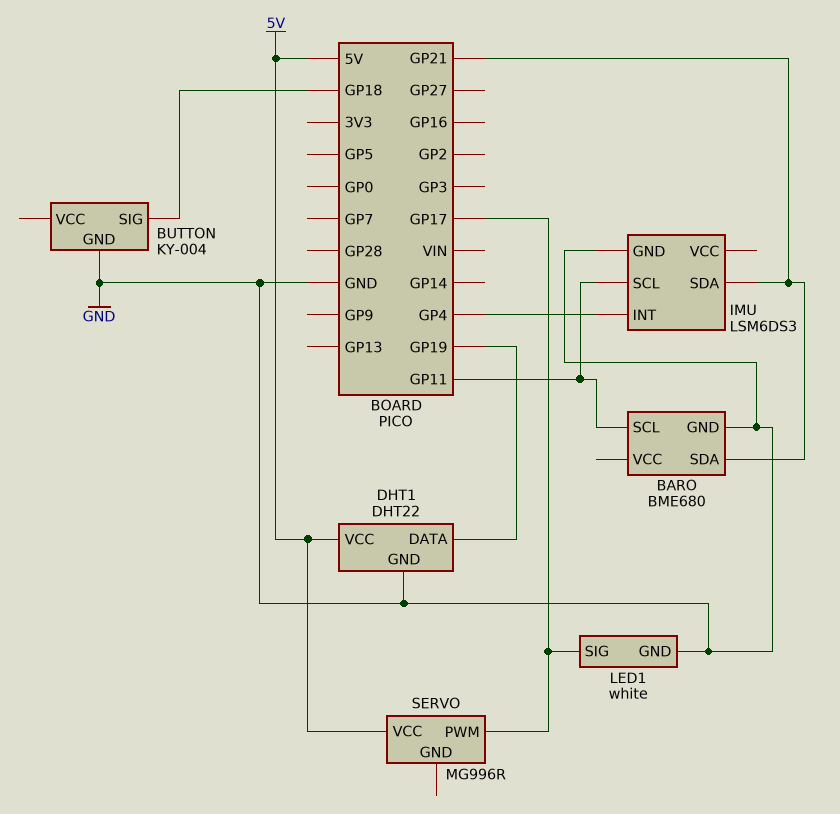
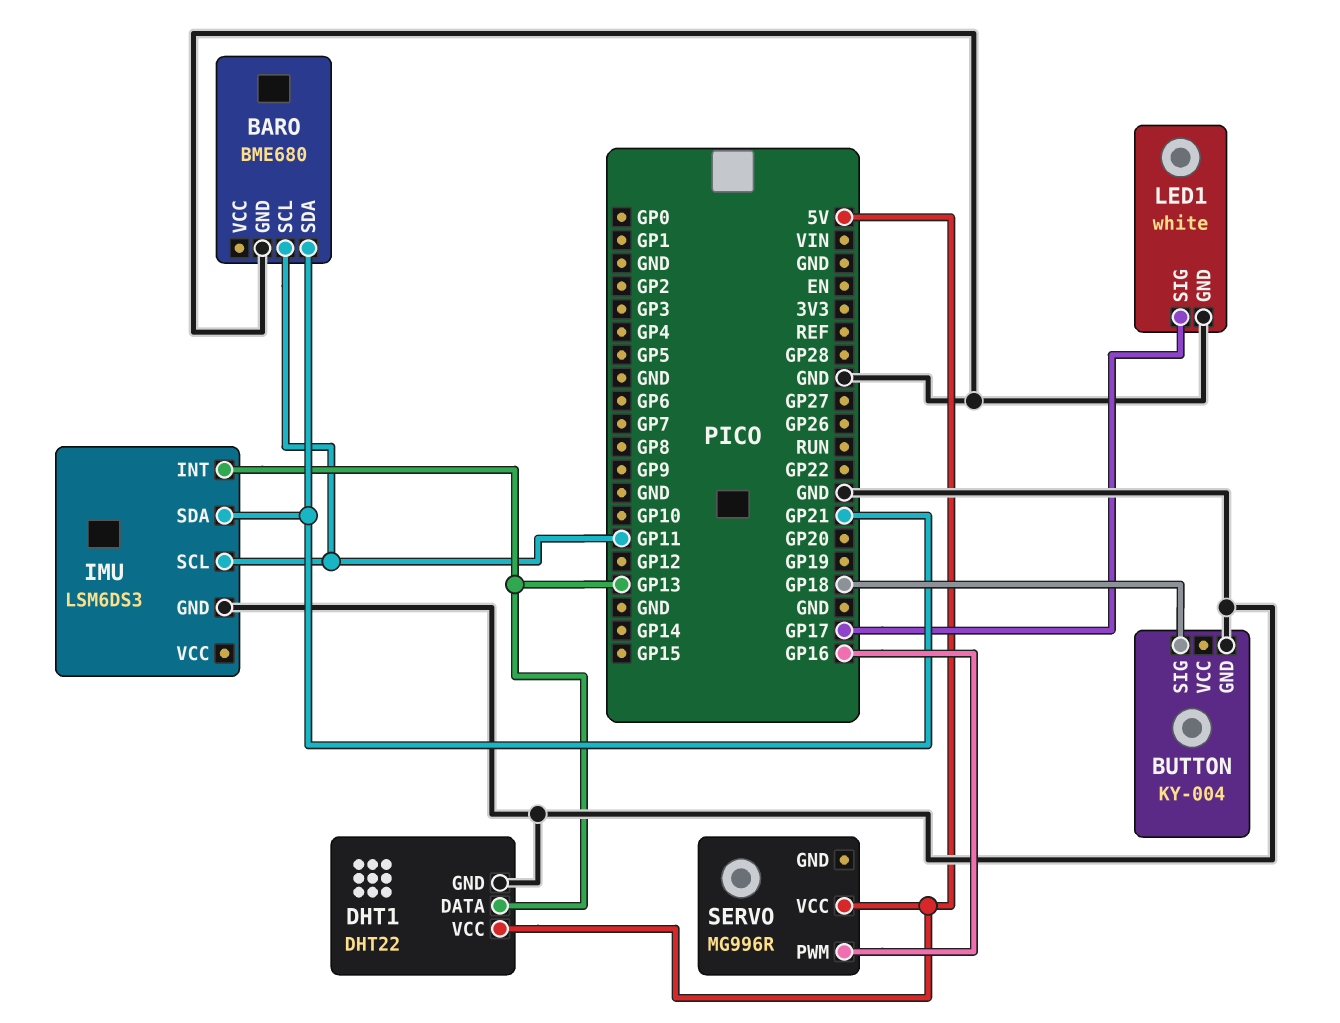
DHT1 pin DATA: GP19 -> GP13
IMU pin INT: GP4 -> GP13
SERVO pin PWM: GP17 -> GP16

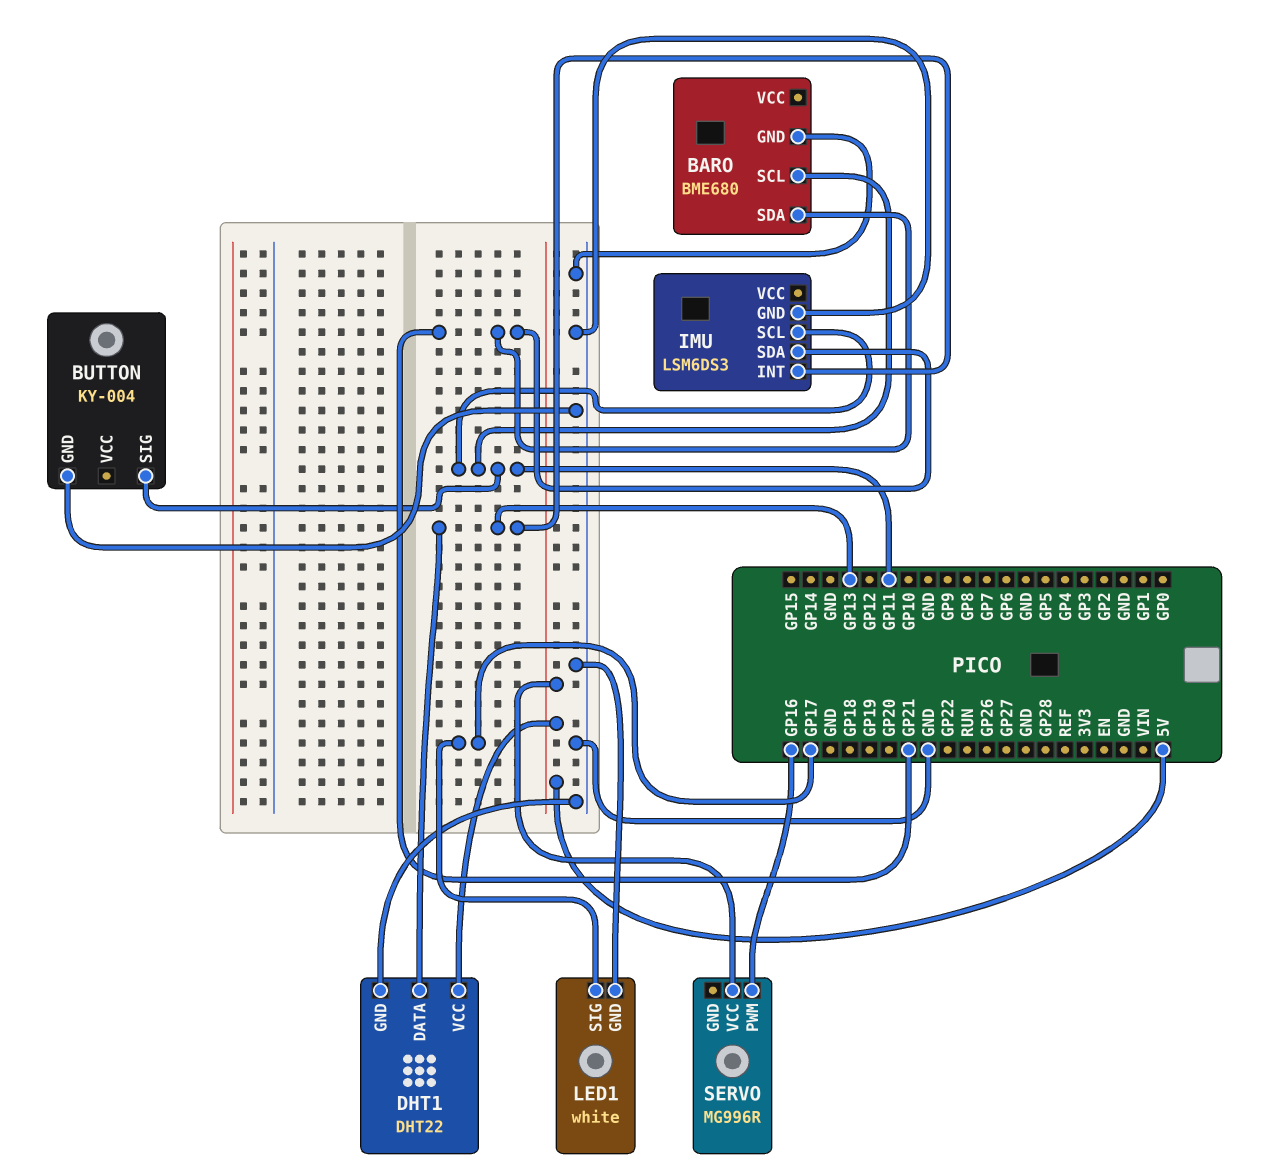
BUTTON pin SIG: GP18 -> GP11

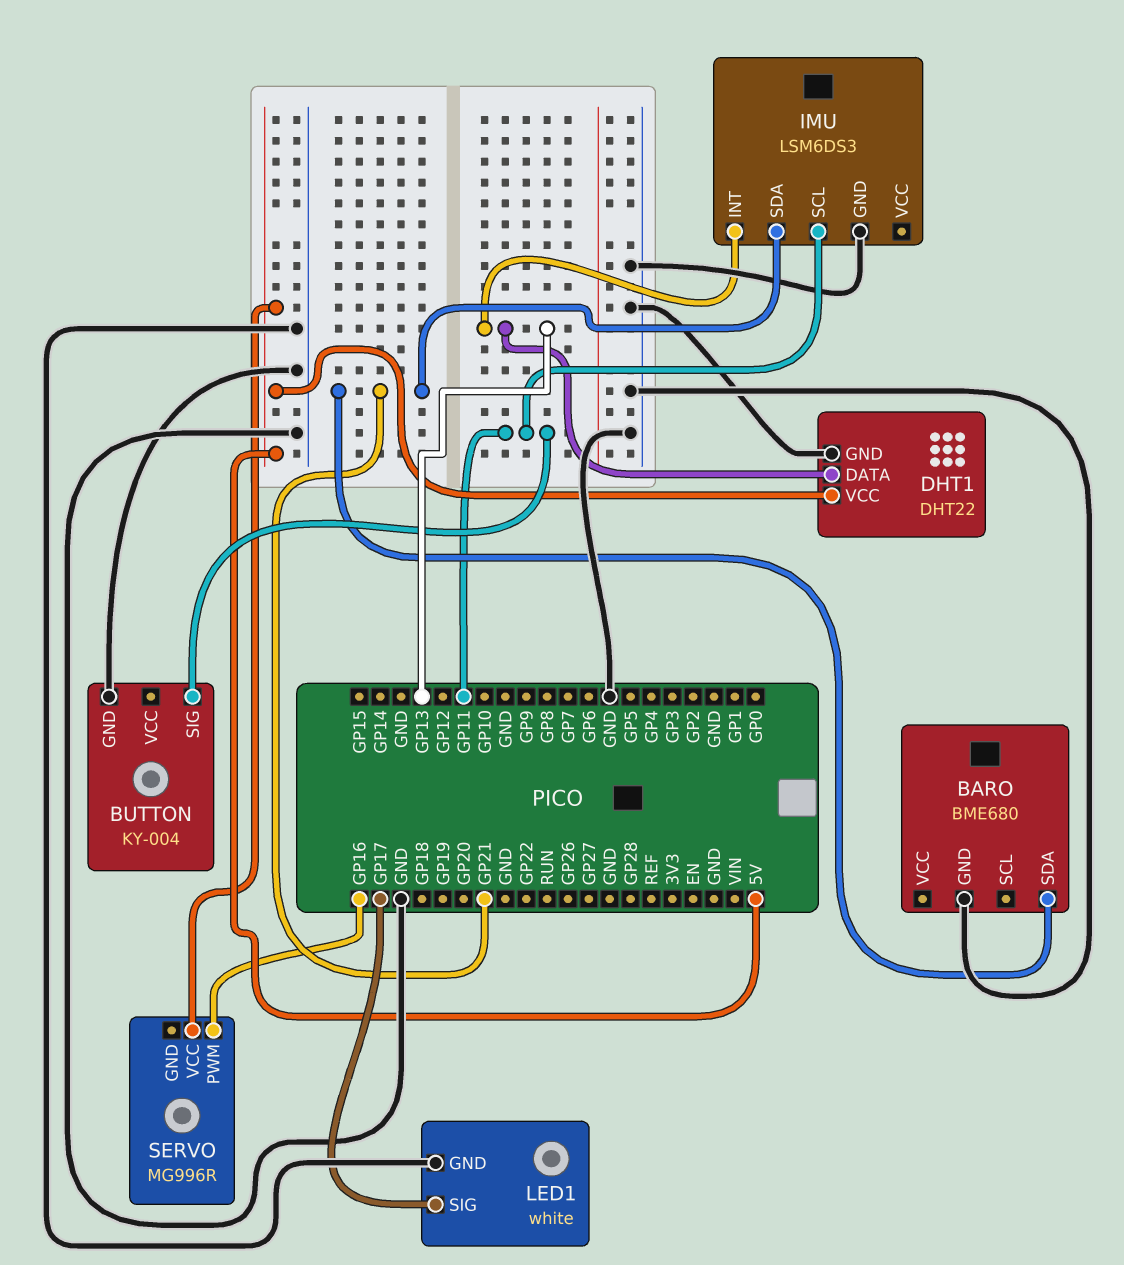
BARO pin SCL: GP11 -> none

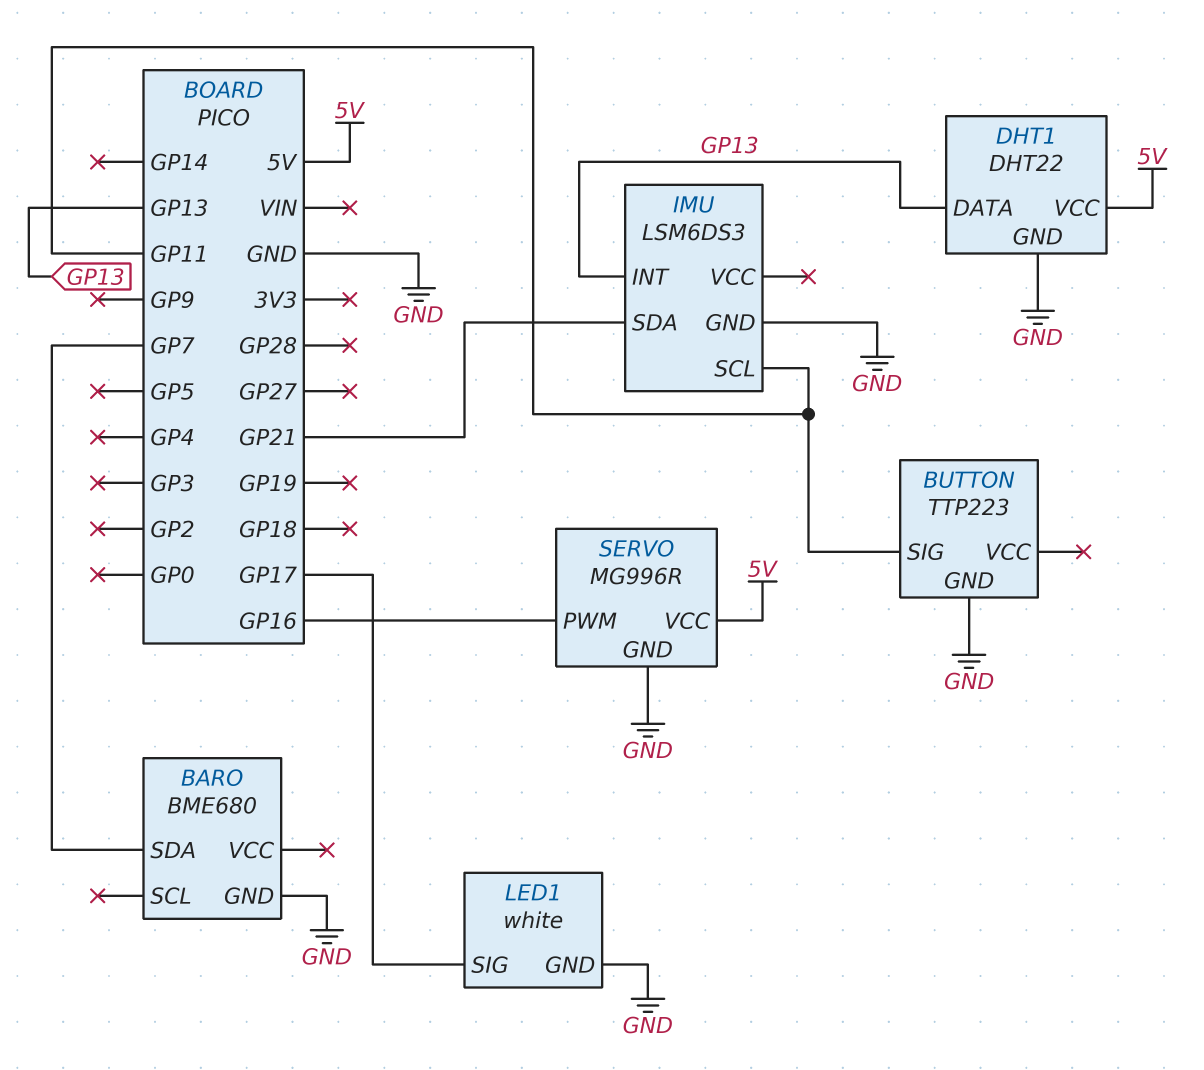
BARO pin SDA: GP21 -> GP7
BUTTON: KY-004 -> TTP223
SERVO pin GND: none -> GND

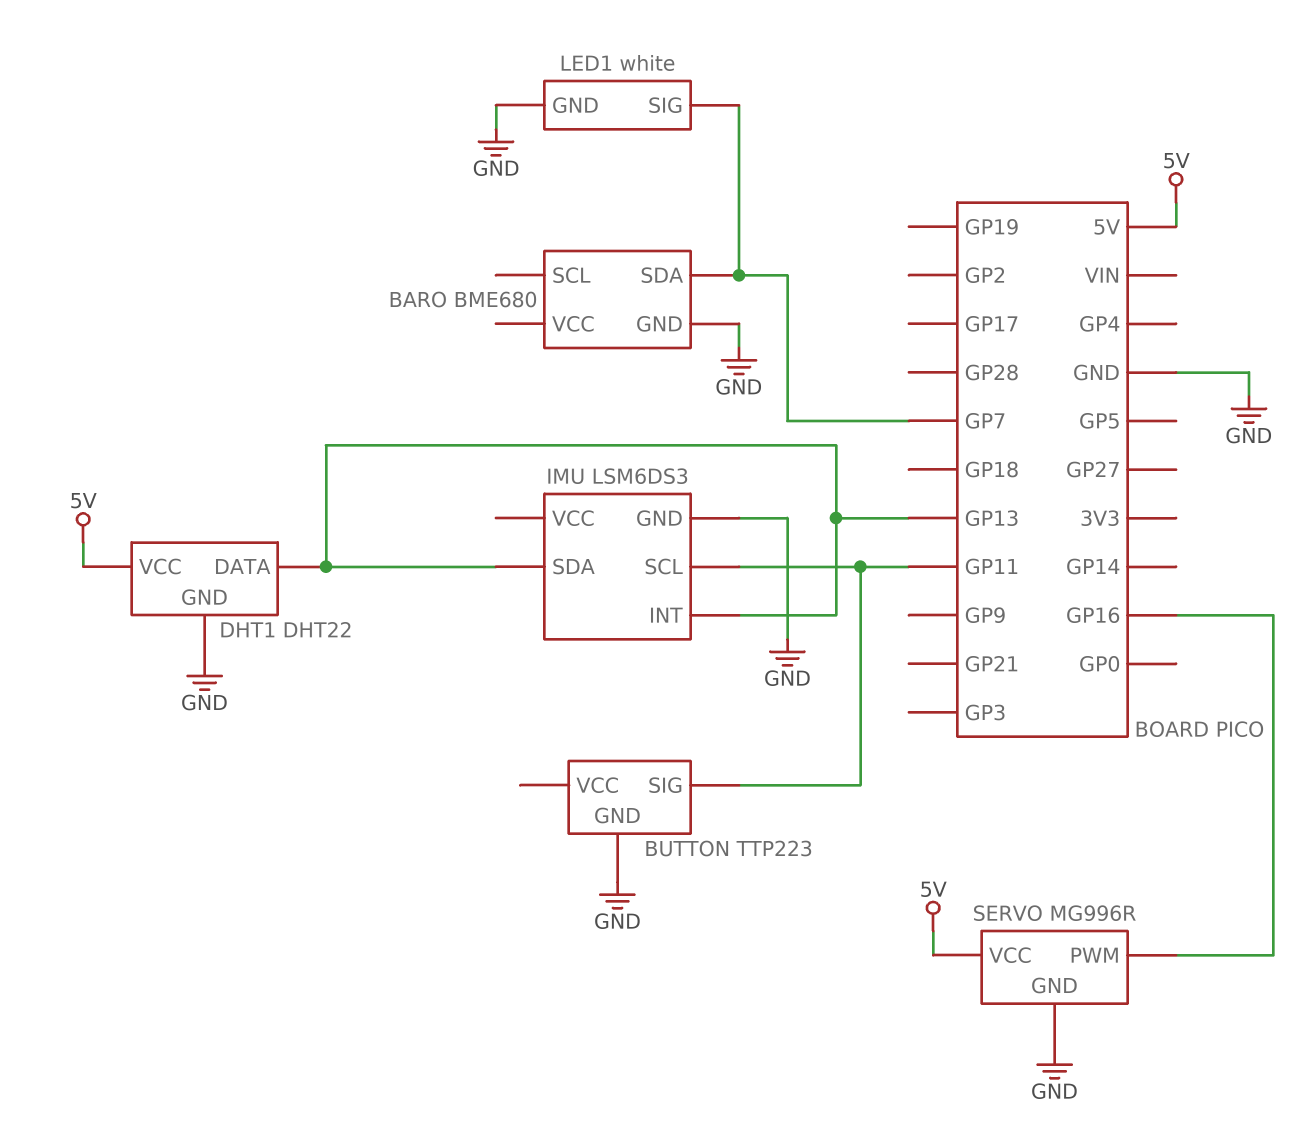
IMU pin SDA: GP21 -> GP13
LED1 pin SIG: GP17 -> GP7

